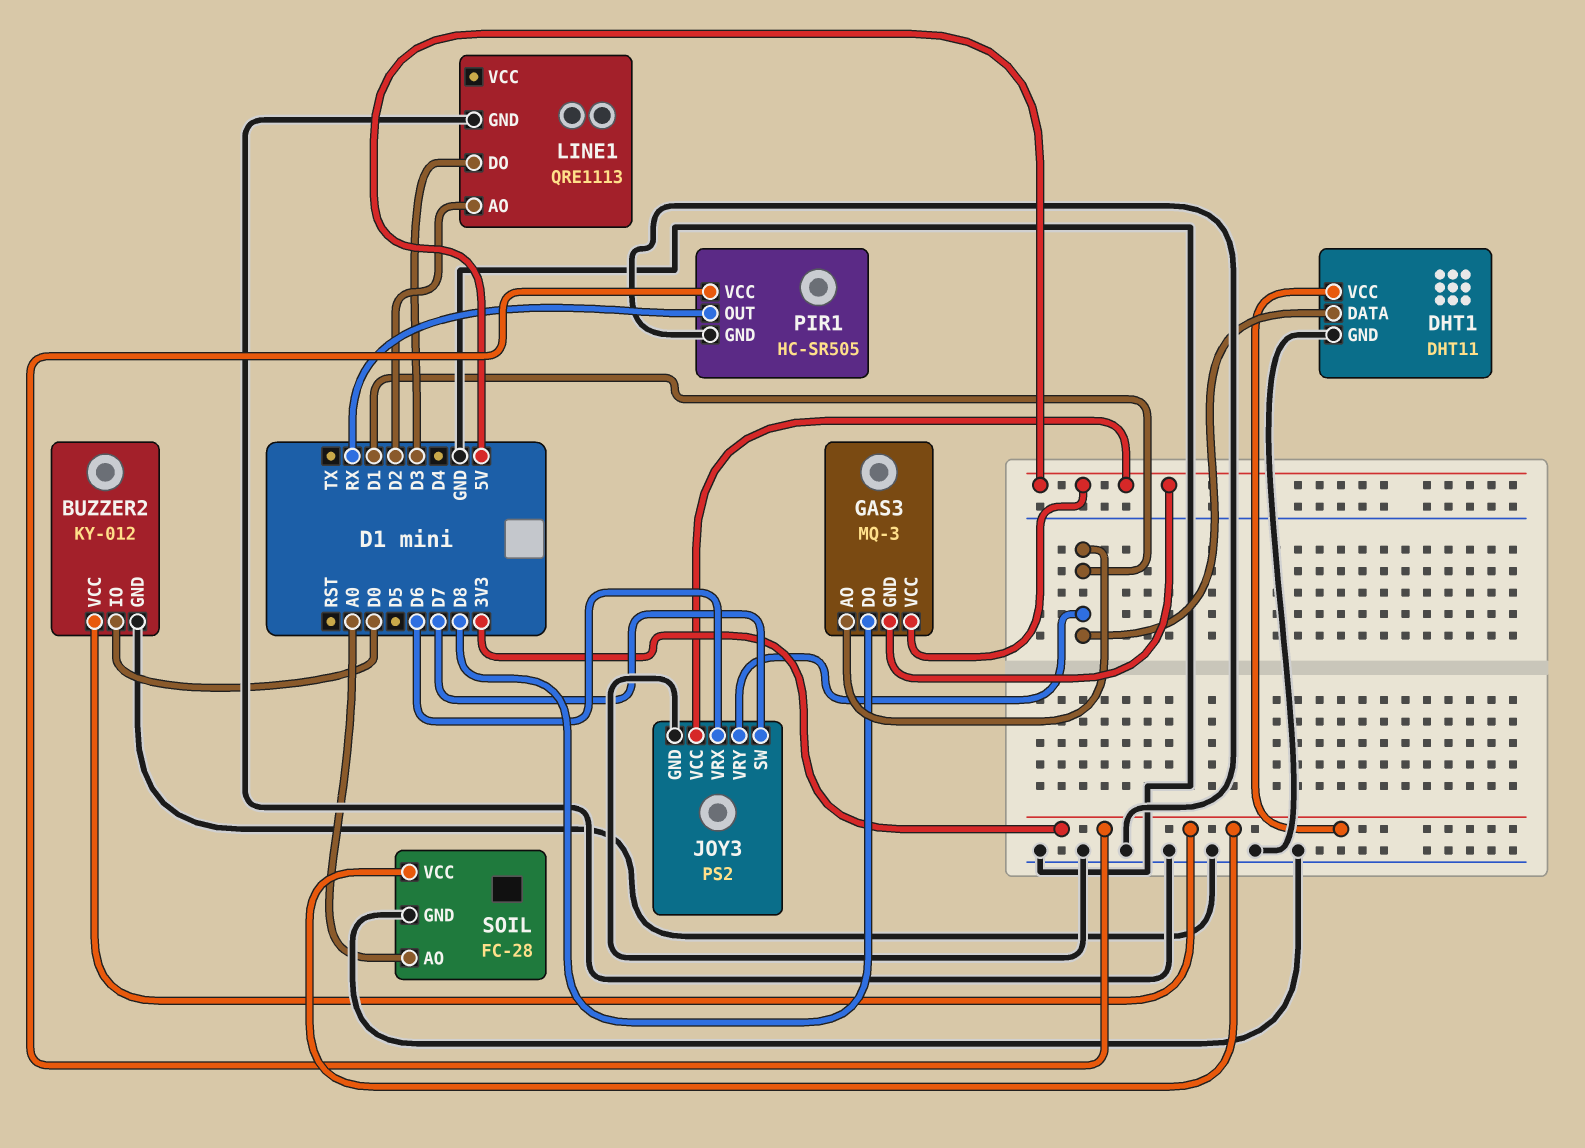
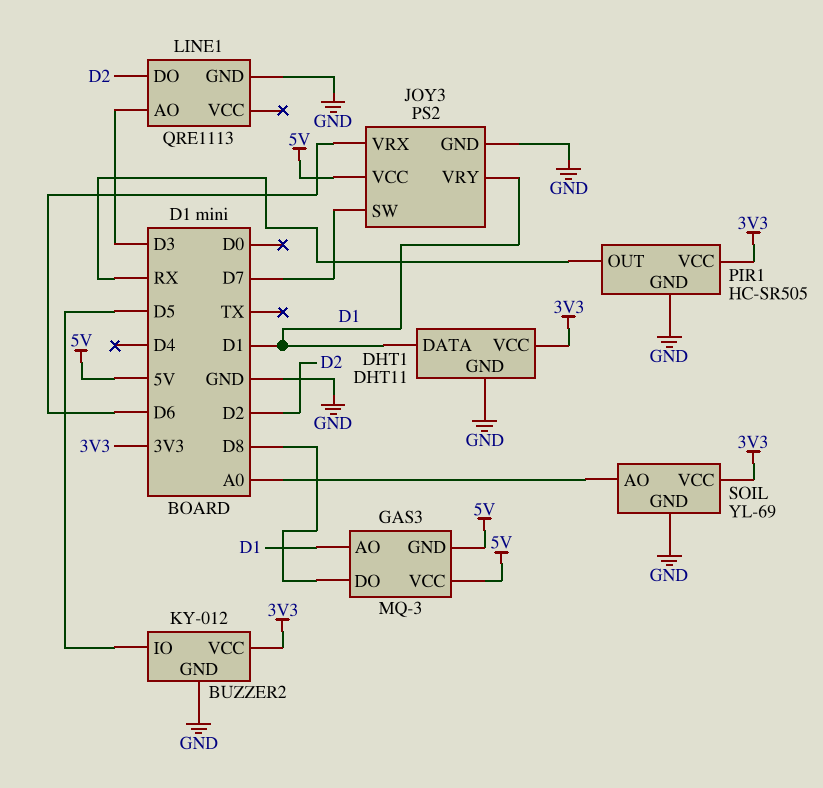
BUZZER2 pin IO: D0 -> D5
LINE1 pin AO: D2 -> D3
LINE1 pin DO: D3 -> D2
SOIL: FC-28 -> YL-69

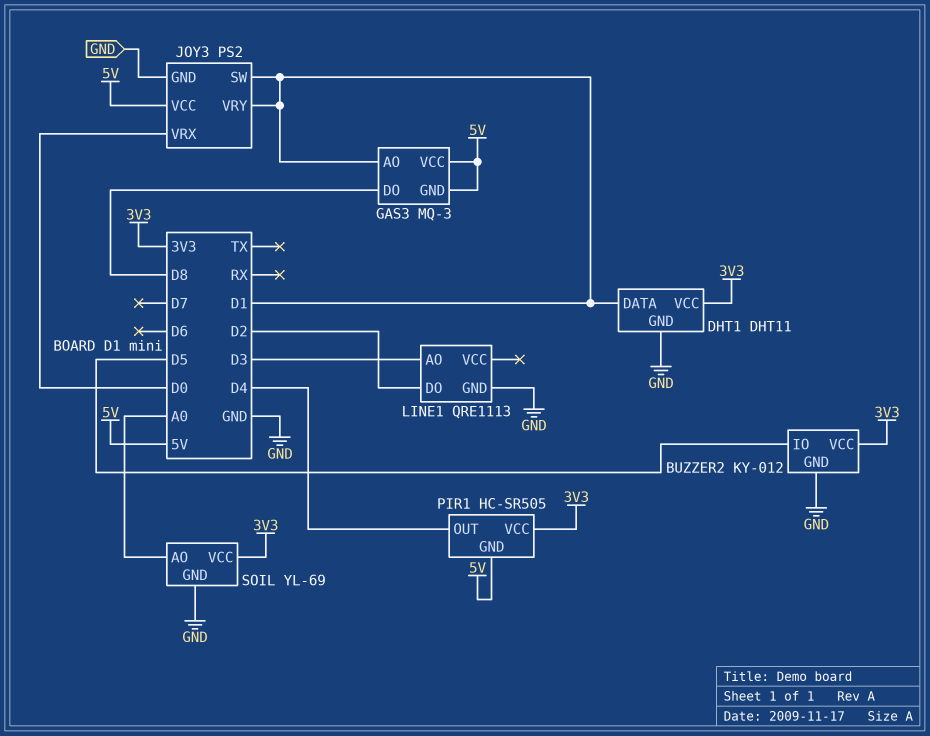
JOY3 pin SW: D7 -> D1
JOY3 pin VRX: D6 -> D0
PIR1 pin GND: GND -> 5V
PIR1 pin OUT: RX -> D4

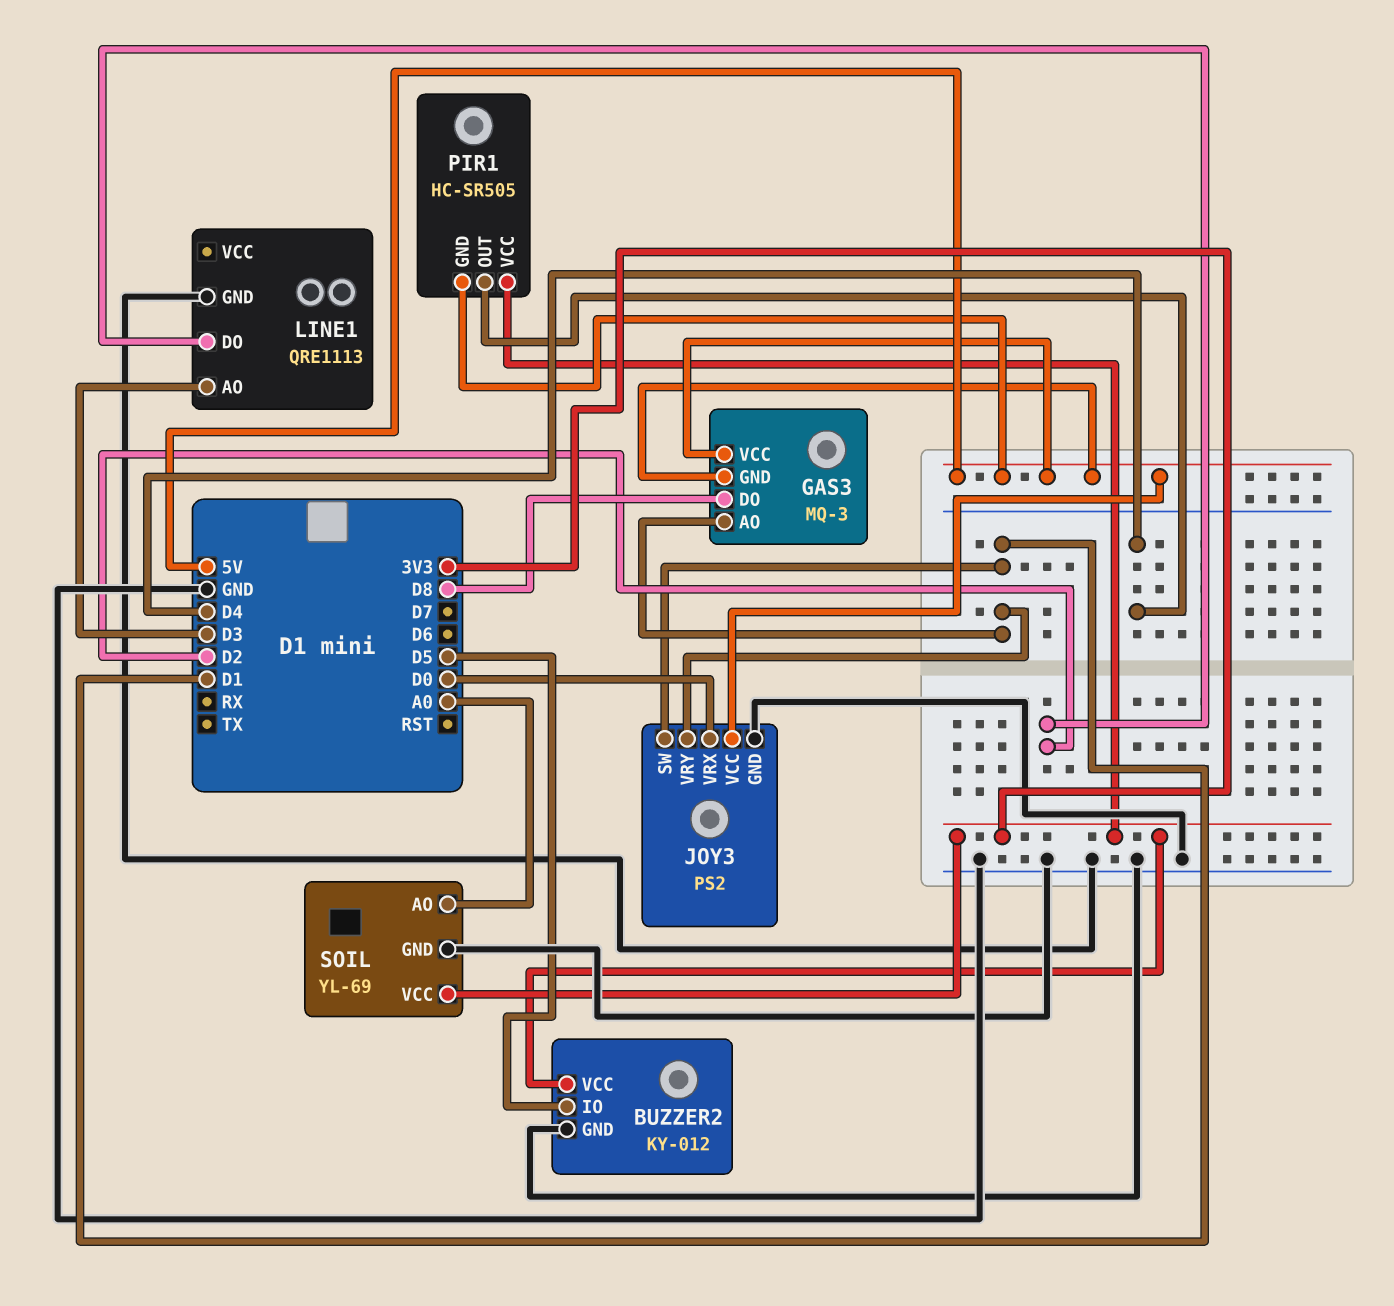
DHT1: DHT11 -> none
DHT1 pin DATA: D1 -> none
DHT1 pin GND: GND -> none
DHT1 pin VCC: 3V3 -> none

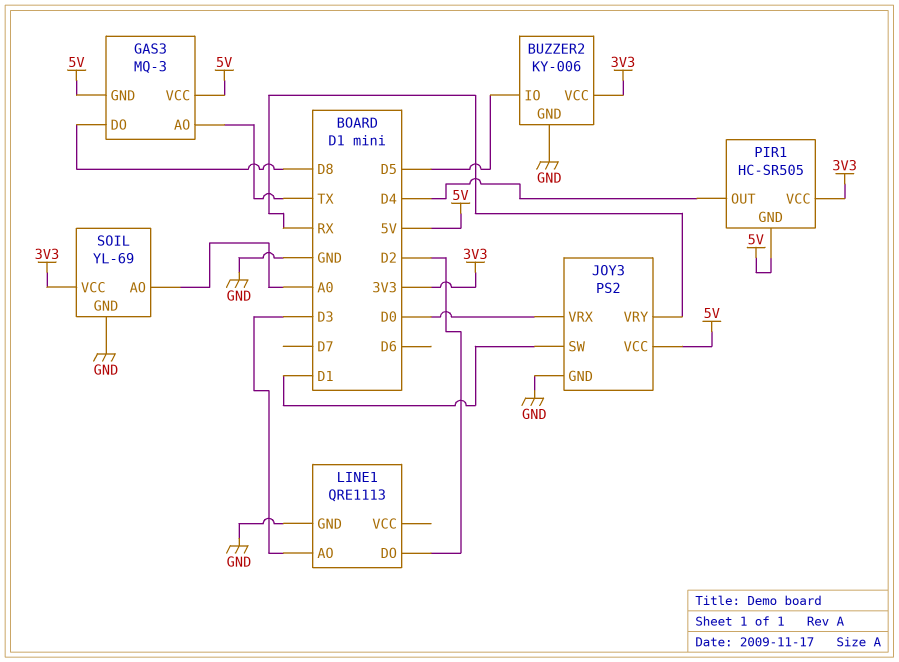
BUZZER2: KY-012 -> KY-006
GAS3 pin AO: D1 -> TX
JOY3 pin VRY: D1 -> RX

